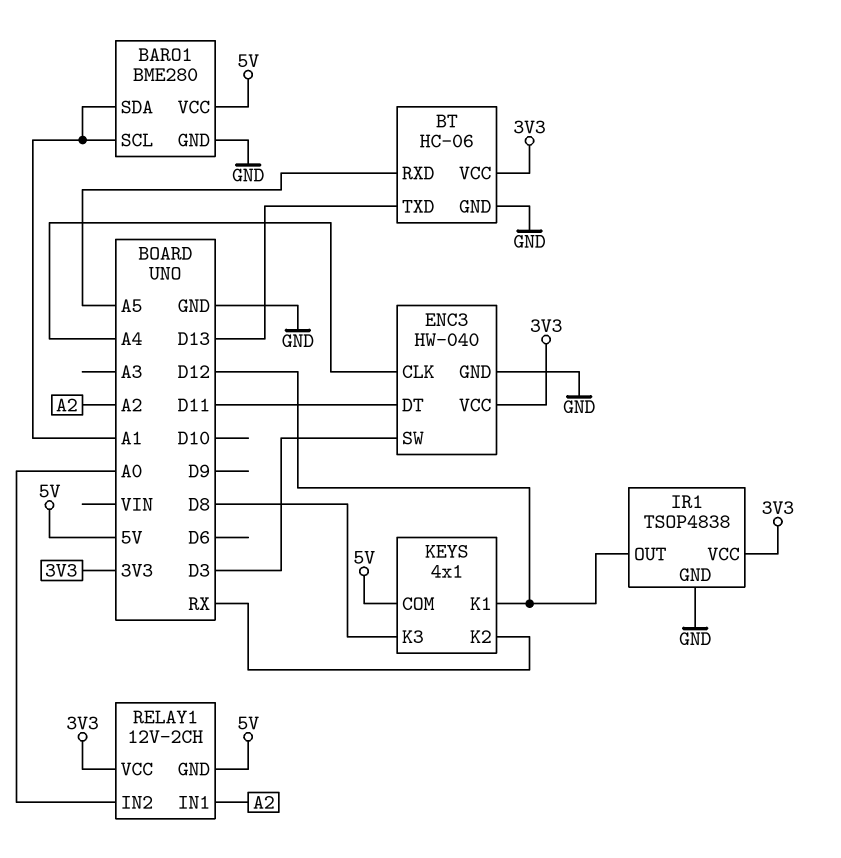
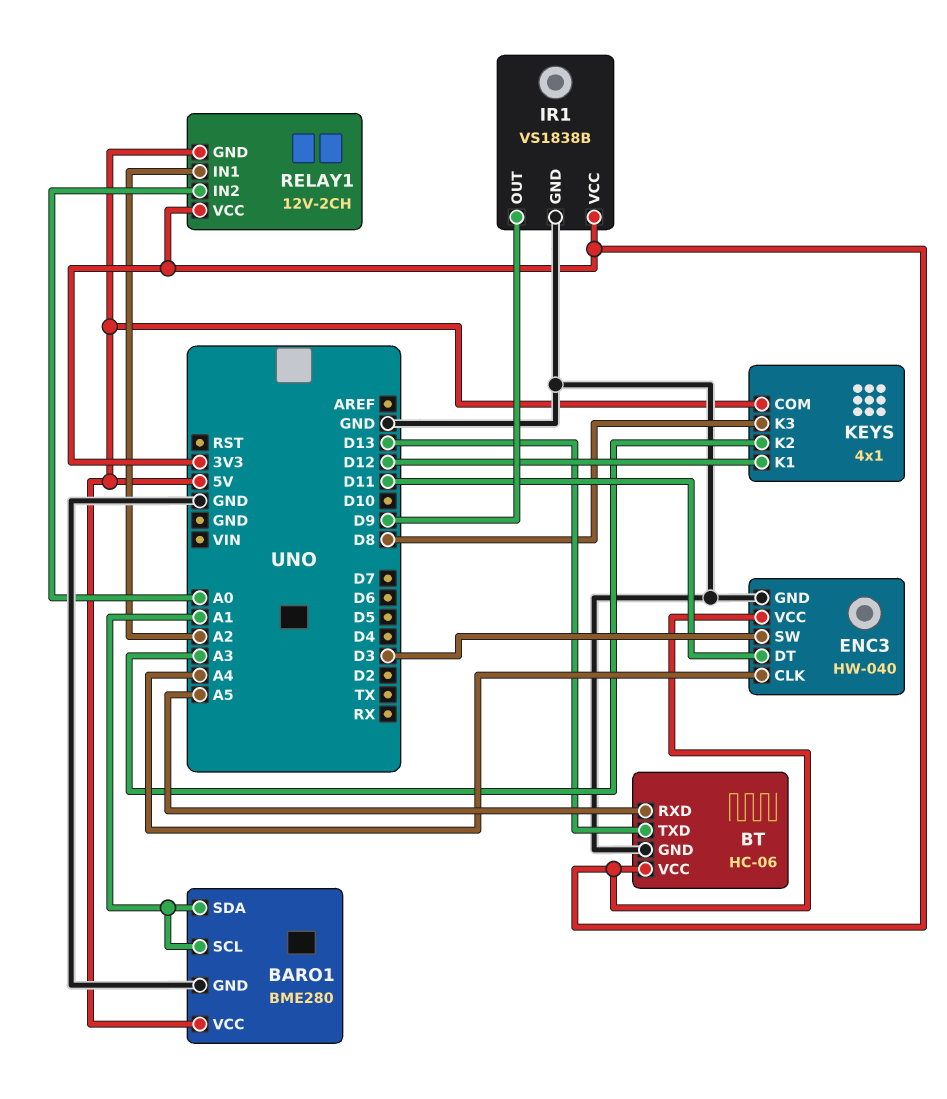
IR1: TSOP4838 -> VS1838B
IR1 pin OUT: D12 -> D9
KEYS pin K2: RX -> A3

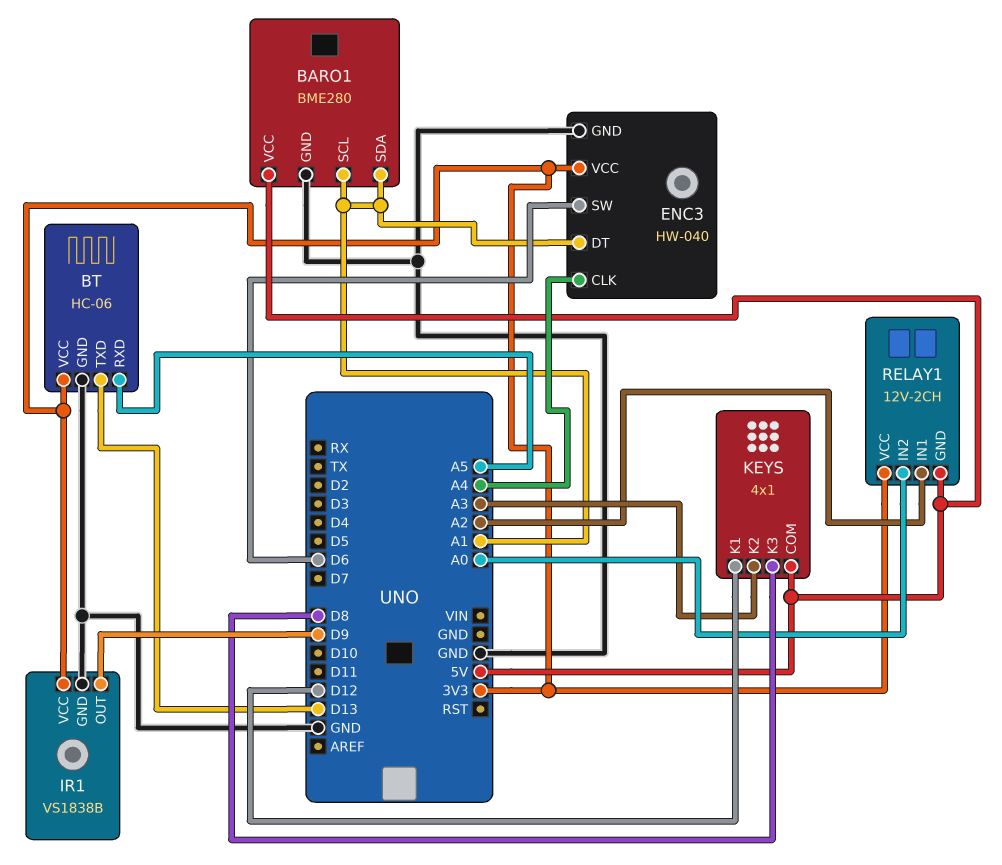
ENC3 pin DT: D11 -> A1
ENC3 pin SW: D3 -> D6

